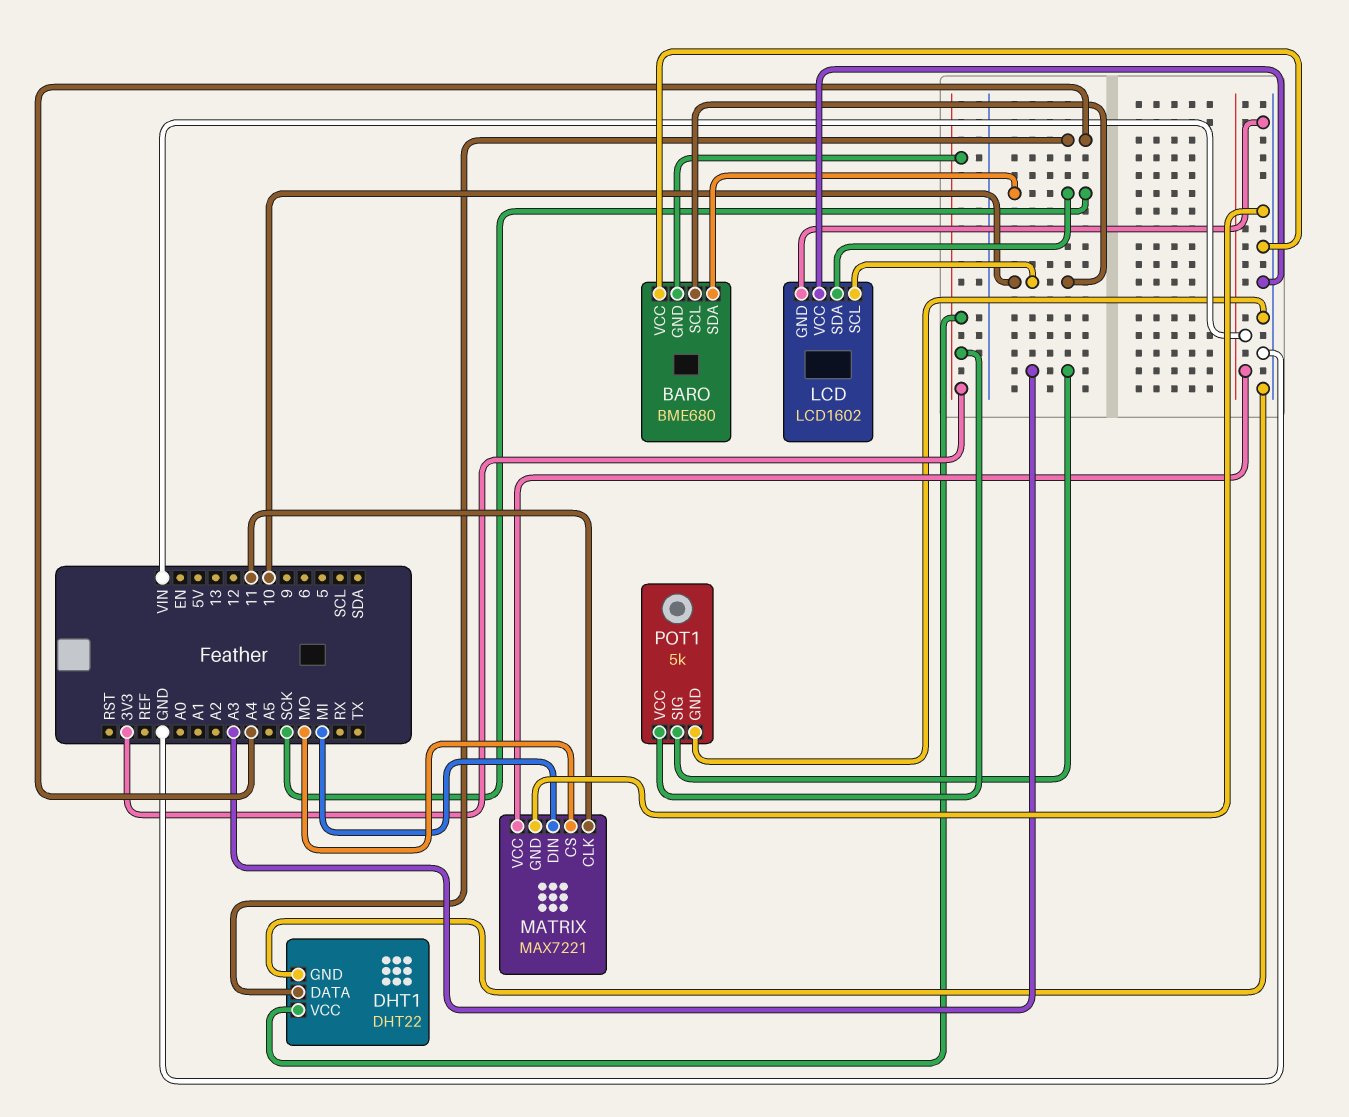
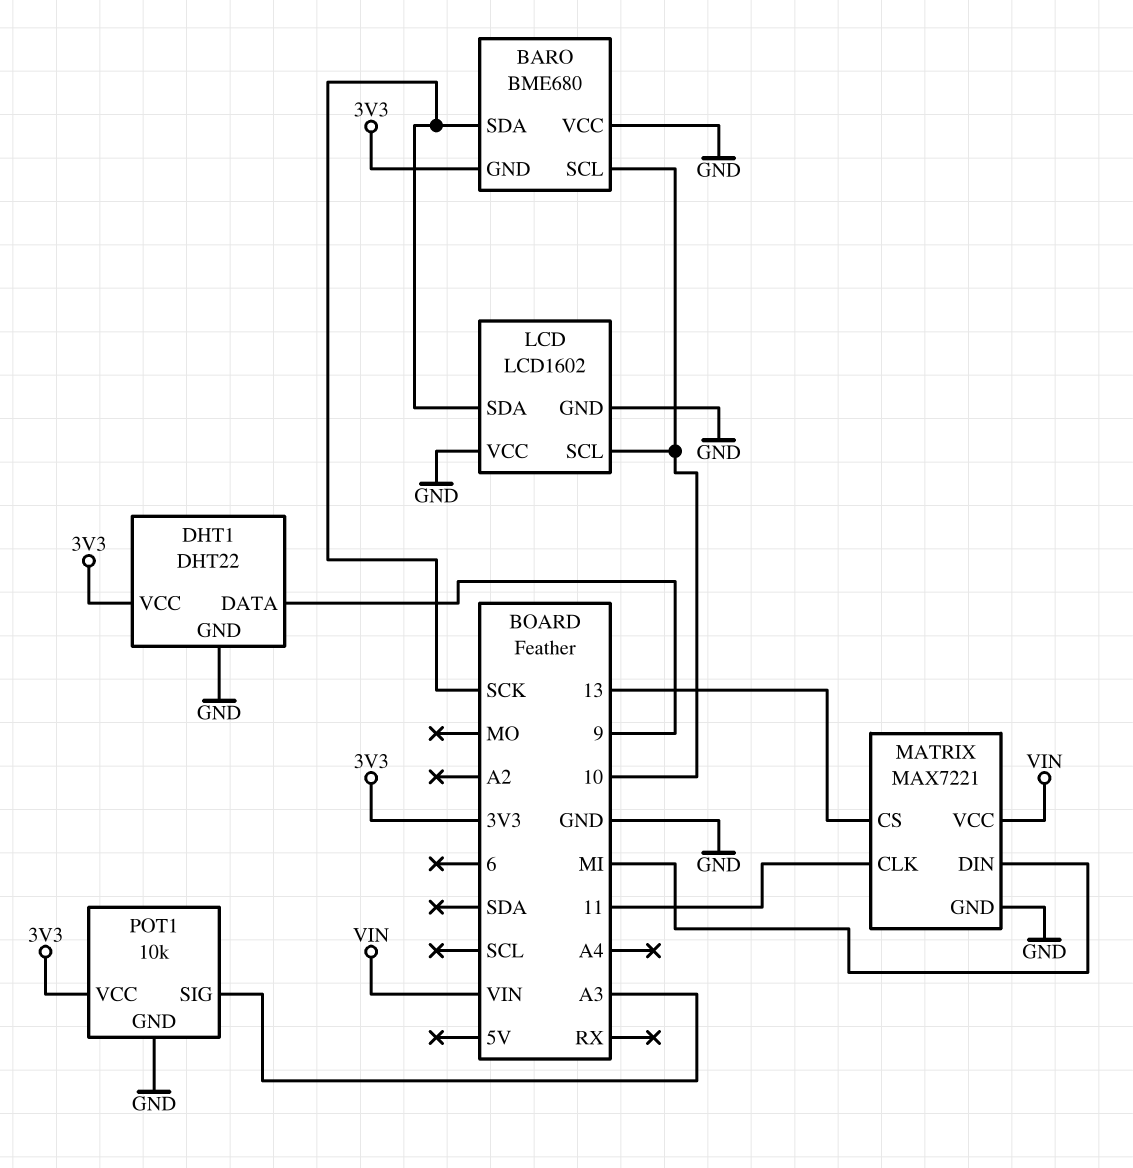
DHT1 pin DATA: A4 -> 9
MATRIX pin CS: MO -> 13
POT1: 5k -> 10k

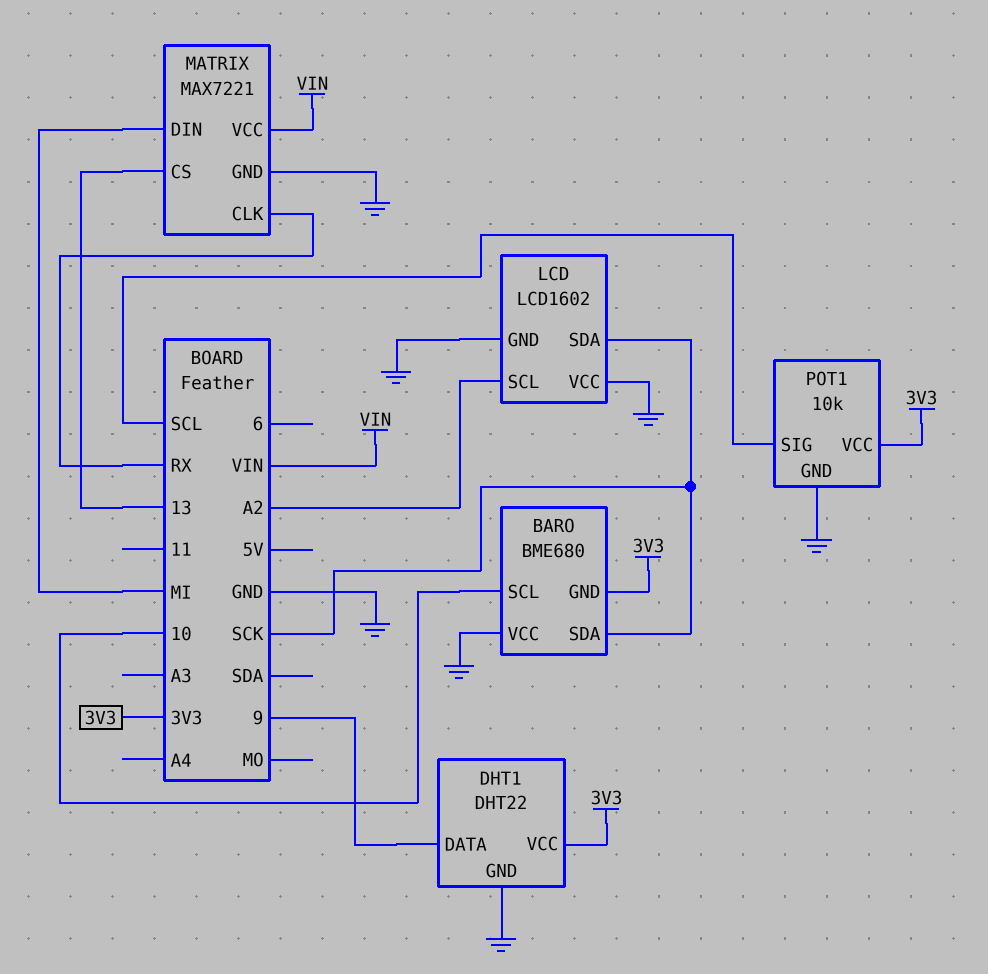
LCD pin SCL: 10 -> A2
MATRIX pin CLK: 11 -> RX
POT1 pin SIG: A3 -> SCL

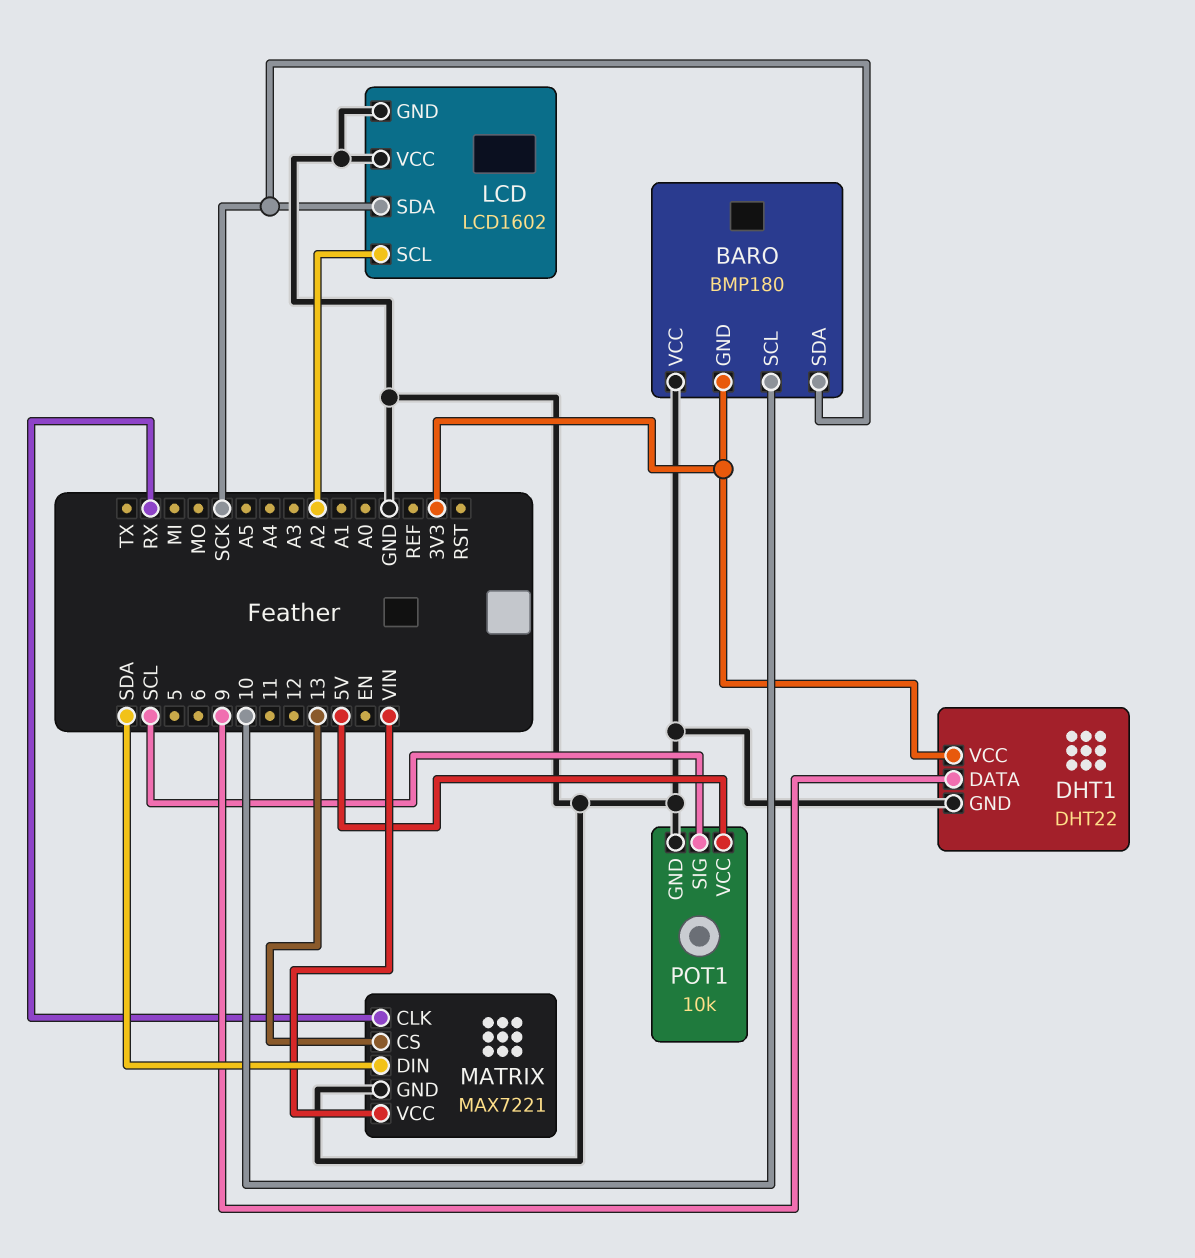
BARO: BME680 -> BMP180
MATRIX pin DIN: MI -> SDA
POT1 pin VCC: 3V3 -> 5V

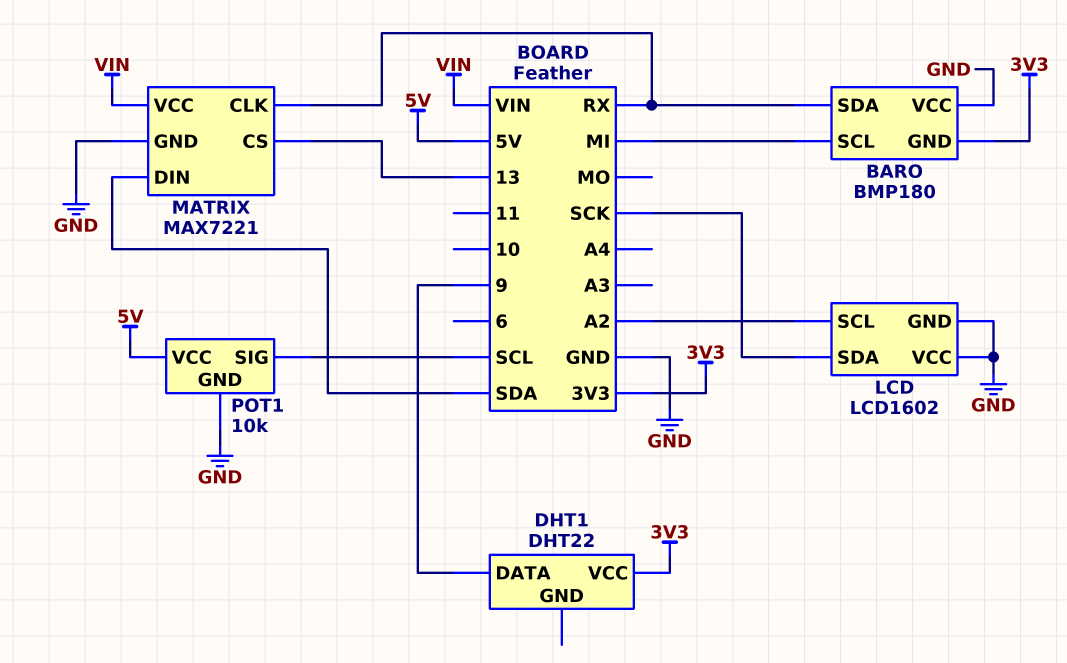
BARO pin SCL: 10 -> MI
BARO pin SDA: SCK -> RX
DHT1 pin GND: GND -> none

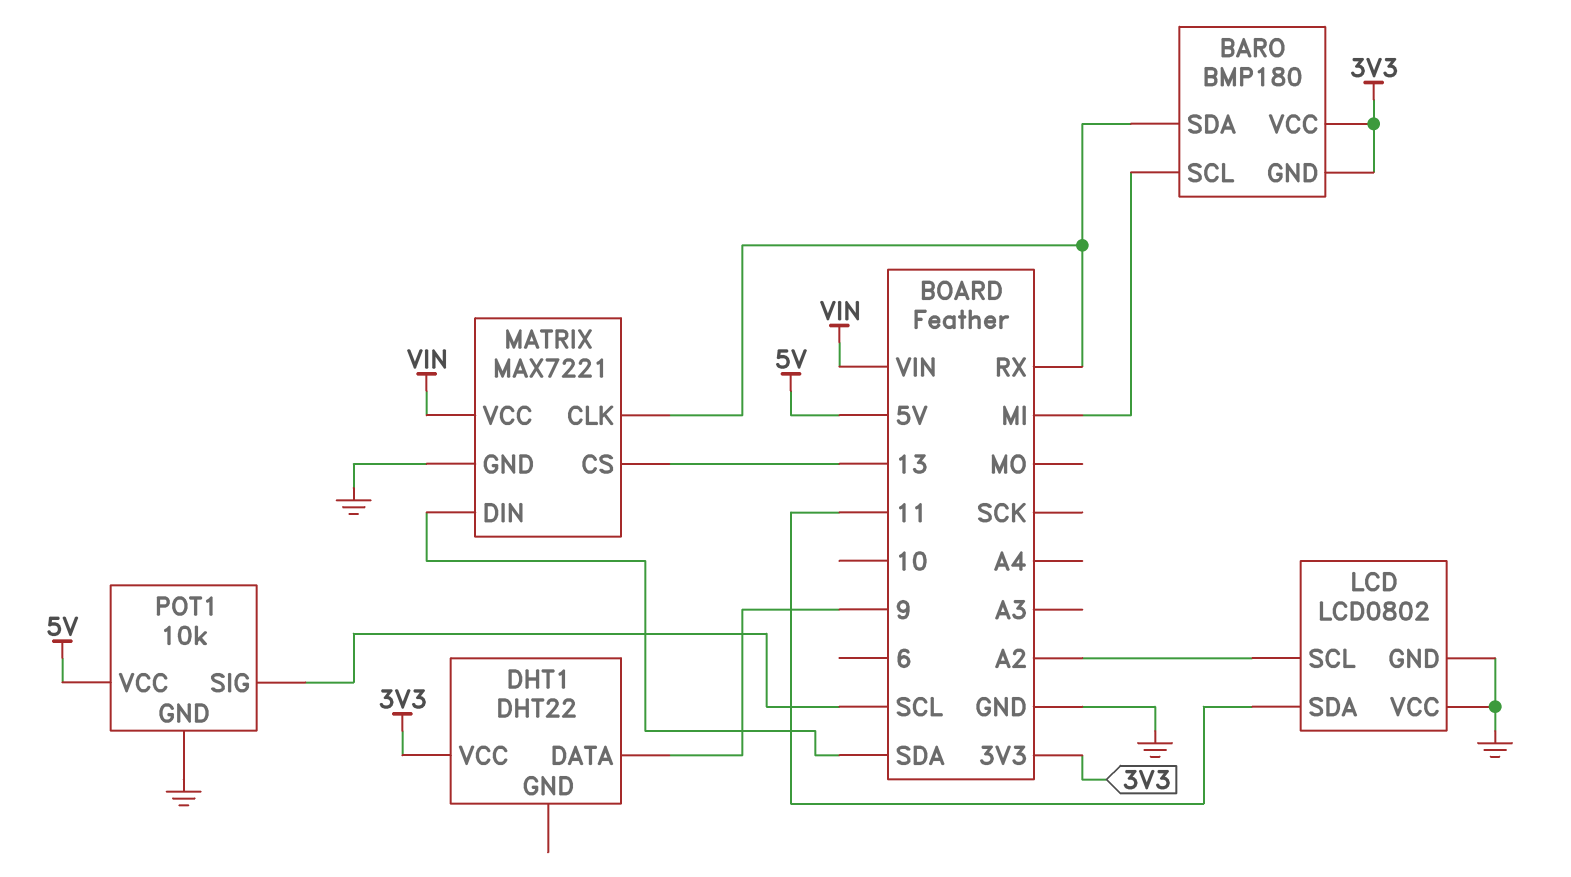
BARO pin VCC: GND -> 3V3
LCD: LCD1602 -> LCD0802
LCD pin SDA: SCK -> 11

